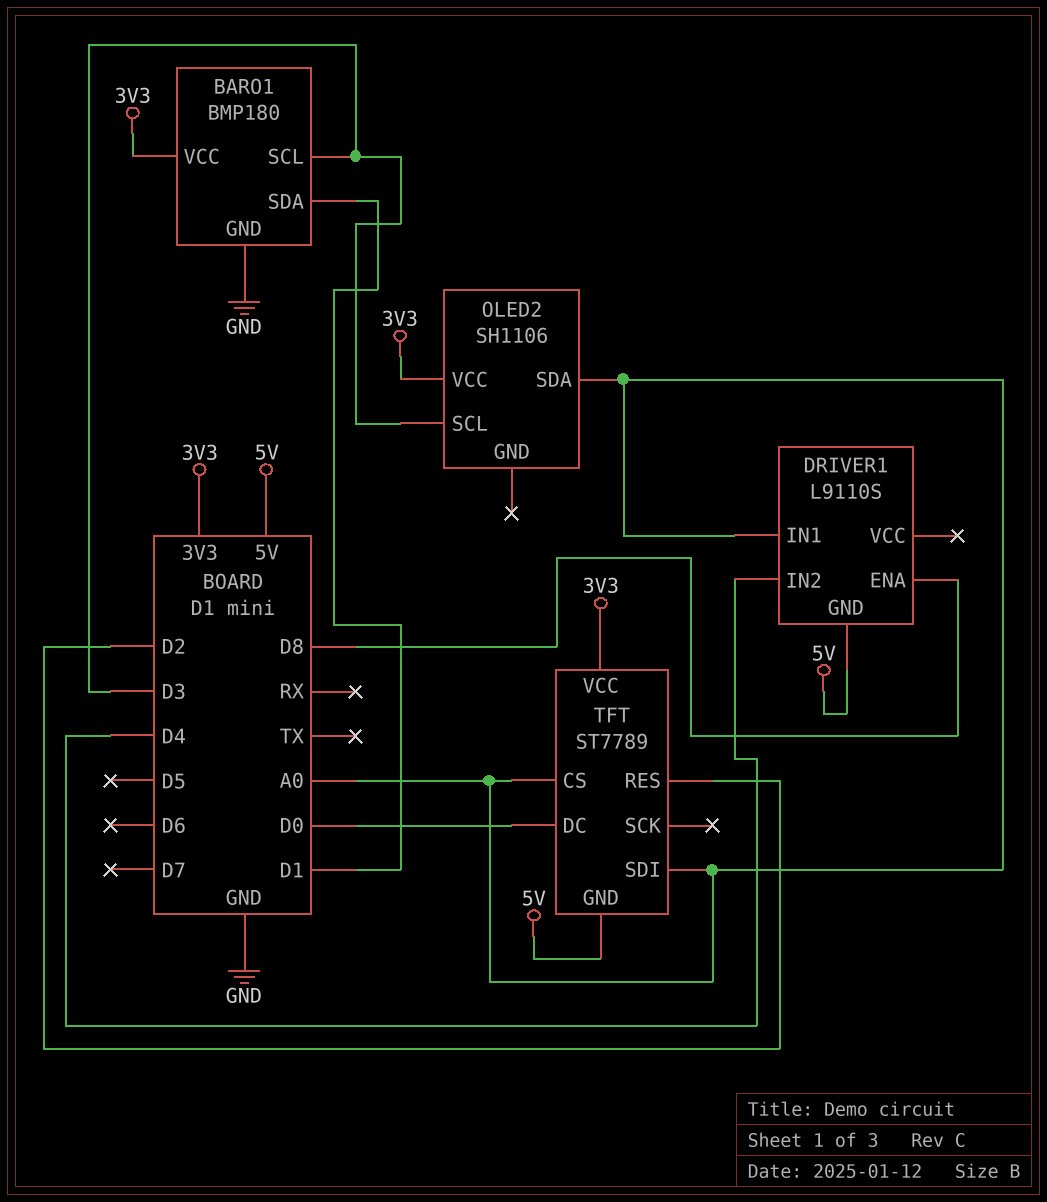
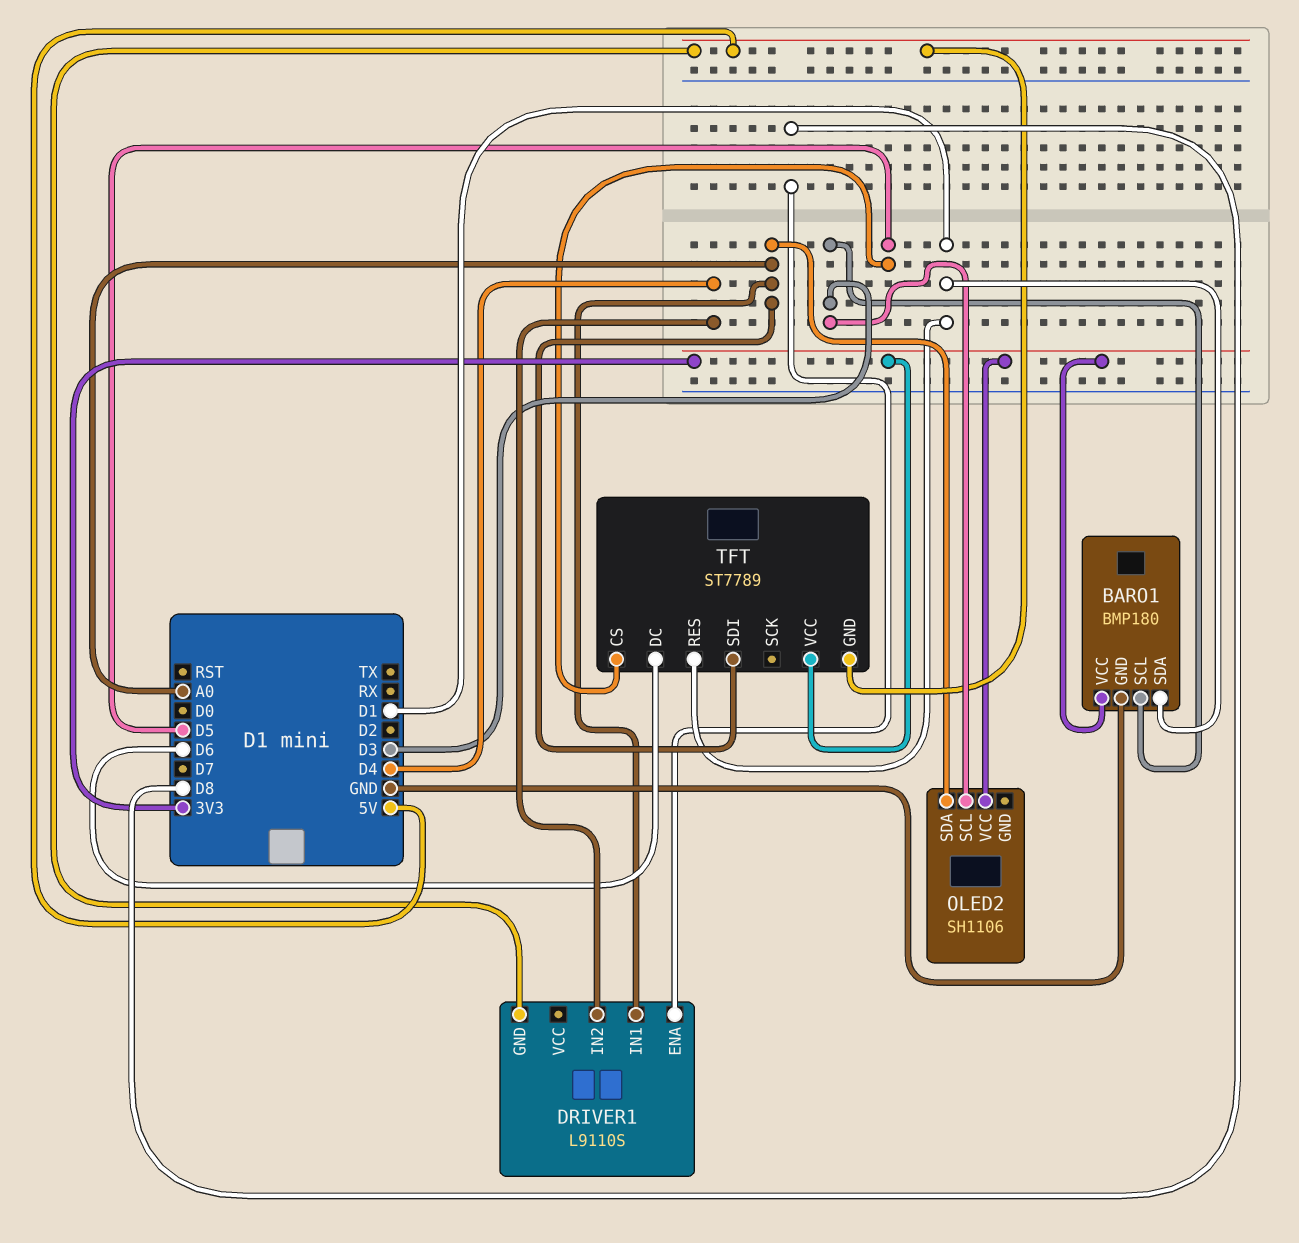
TFT pin CS: A0 -> D5
TFT pin DC: D0 -> D6
TFT pin RES: D2 -> D1

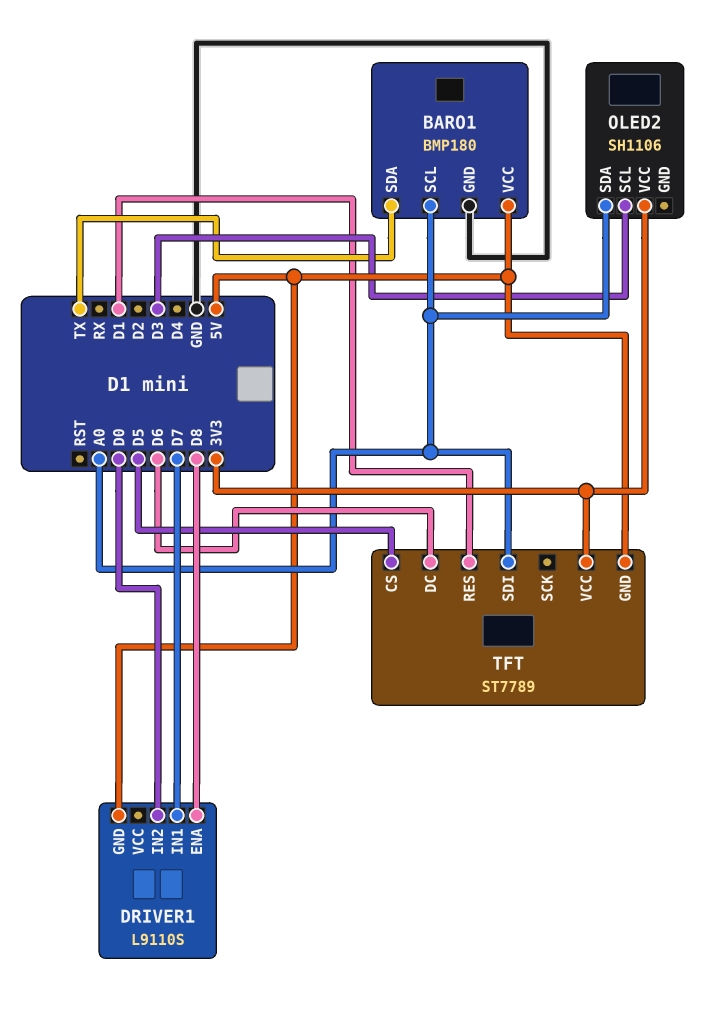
BARO1 pin SCL: D3 -> A0
BARO1 pin SDA: D1 -> TX
BARO1 pin VCC: 3V3 -> 5V
DRIVER1 pin IN1: A0 -> D7
DRIVER1 pin IN2: D4 -> D0

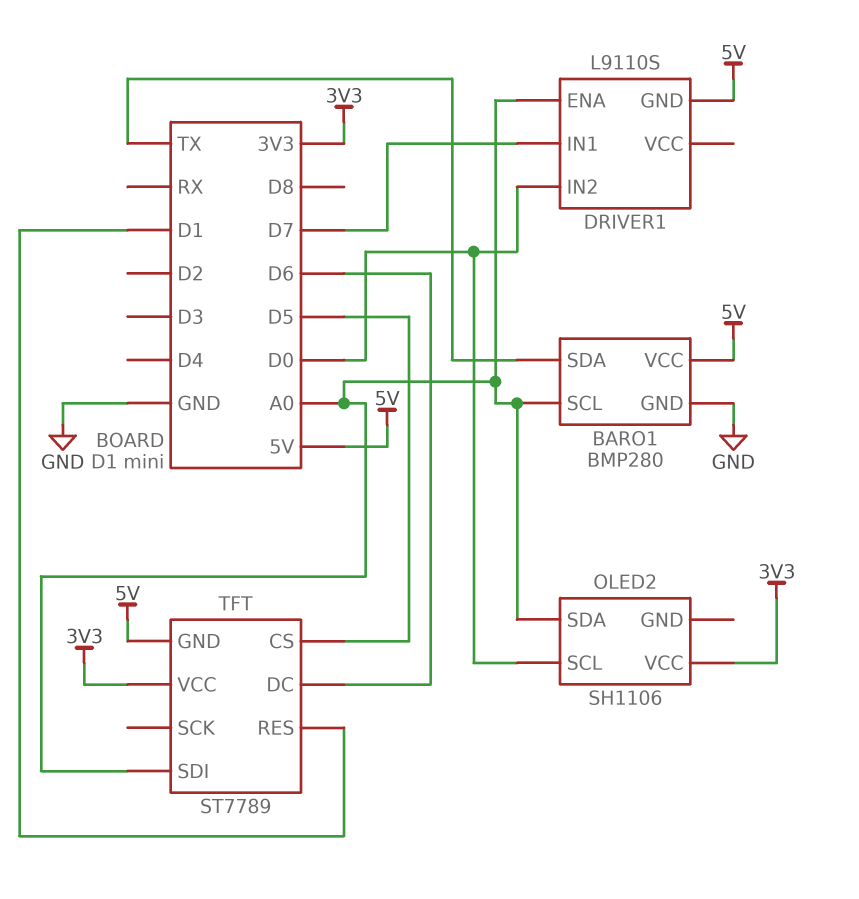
BARO1: BMP180 -> BMP280
DRIVER1 pin ENA: D8 -> A0
OLED2 pin SCL: D3 -> D0

